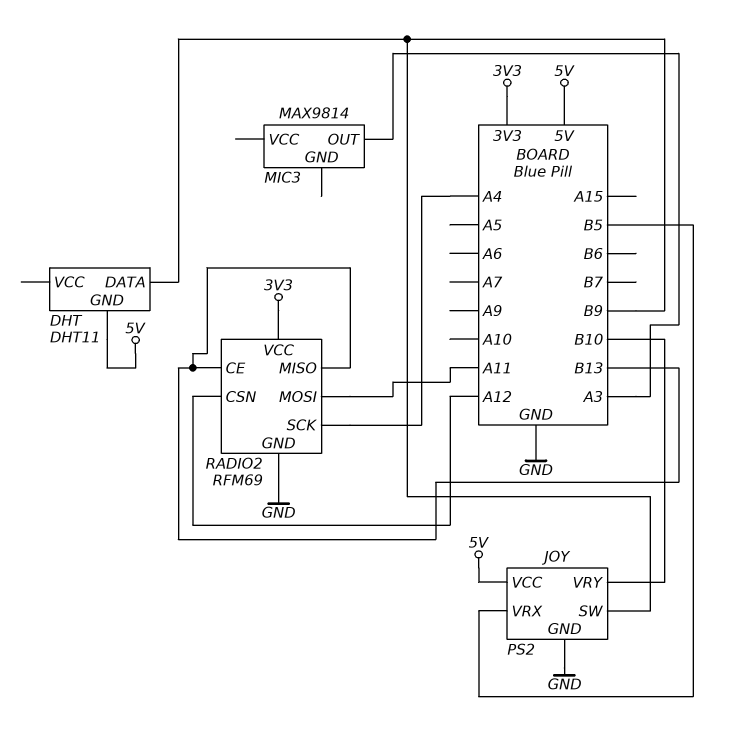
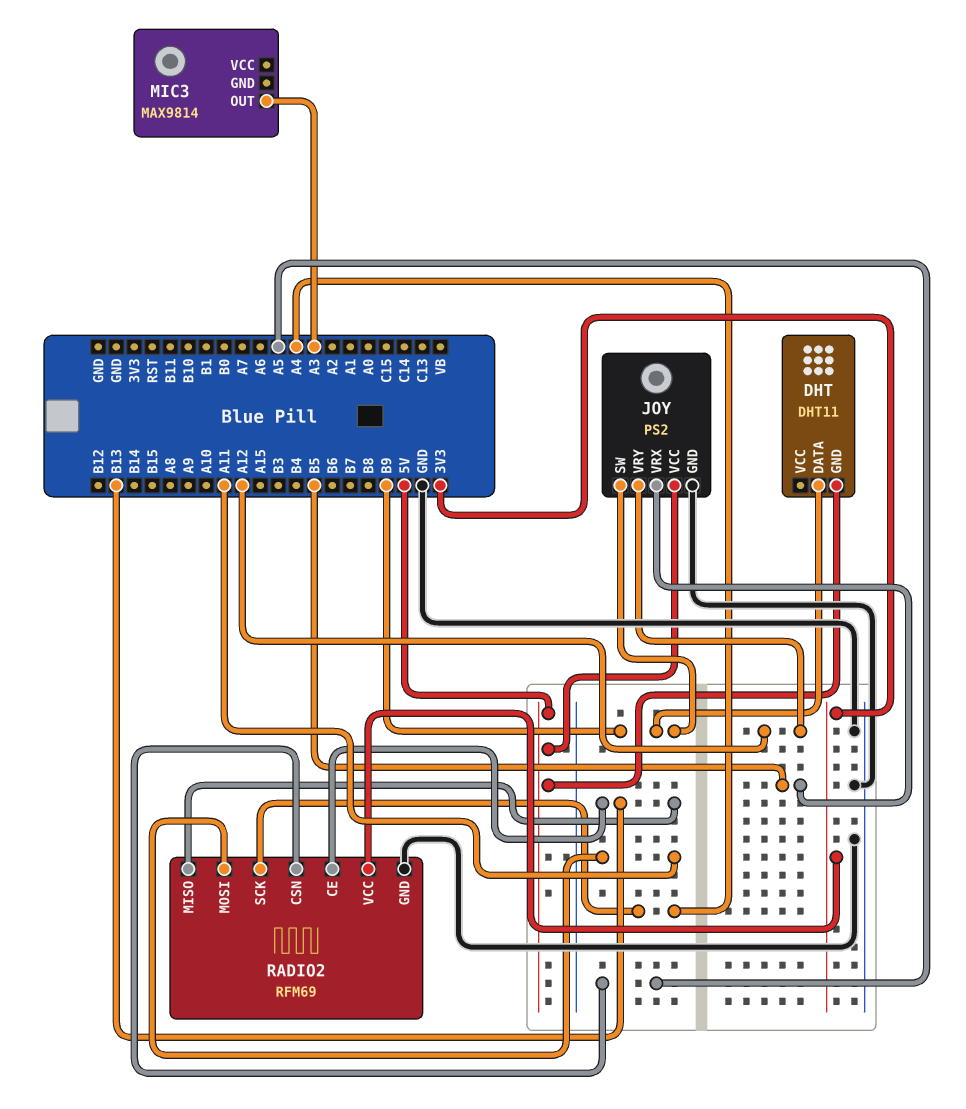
JOY pin VRY: B10 -> A12
RADIO2 pin CSN: A12 -> A5

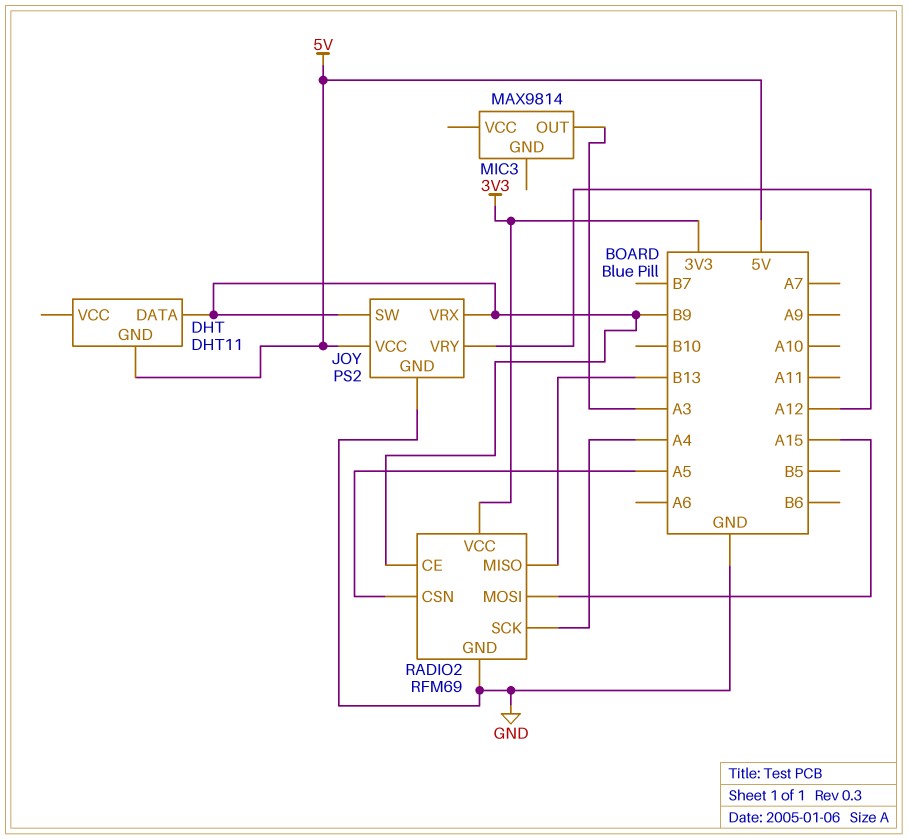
JOY pin VRX: B5 -> B9
RADIO2 pin CE: B13 -> B9
RADIO2 pin MOSI: A11 -> A15

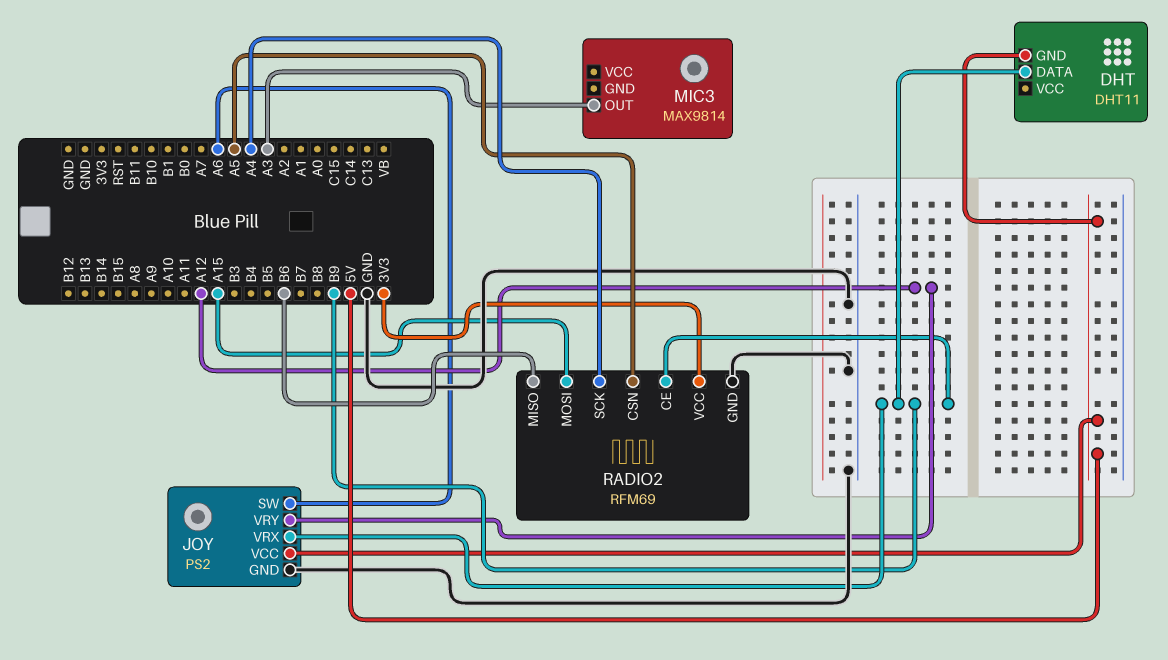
JOY pin SW: B9 -> A6
RADIO2 pin MISO: B13 -> B6

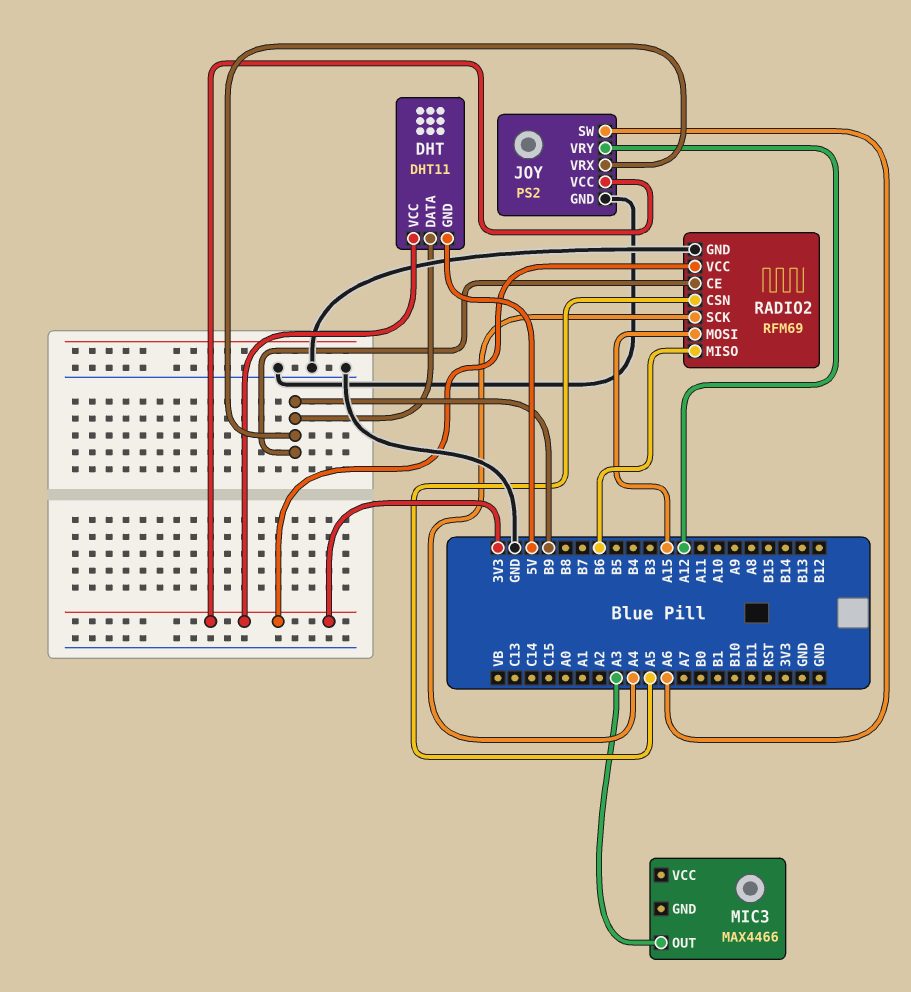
DHT pin VCC: none -> 3V3
JOY pin VCC: 5V -> 3V3
MIC3: MAX9814 -> MAX4466

